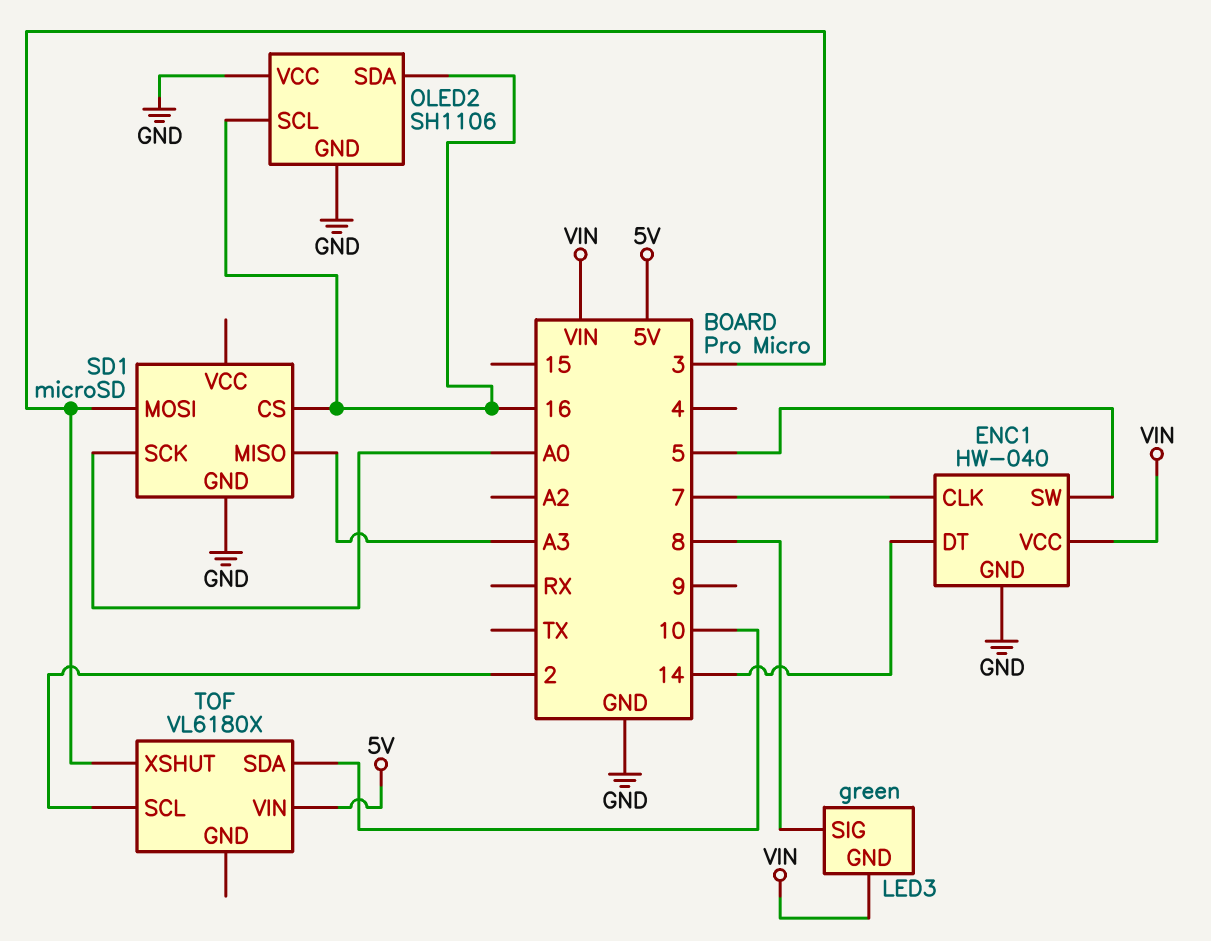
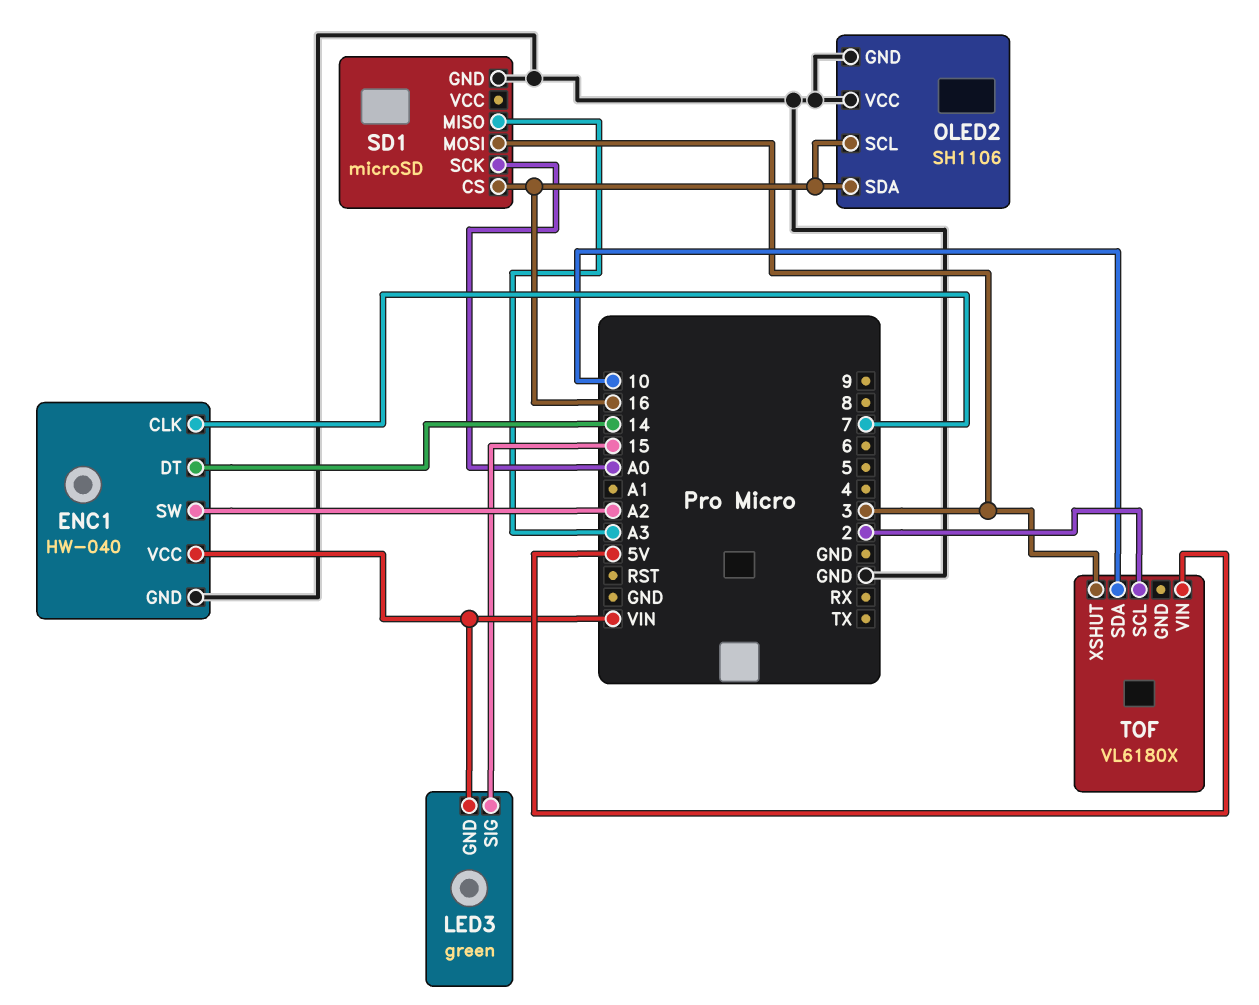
ENC1 pin SW: 5 -> A2
LED3 pin SIG: 8 -> 15

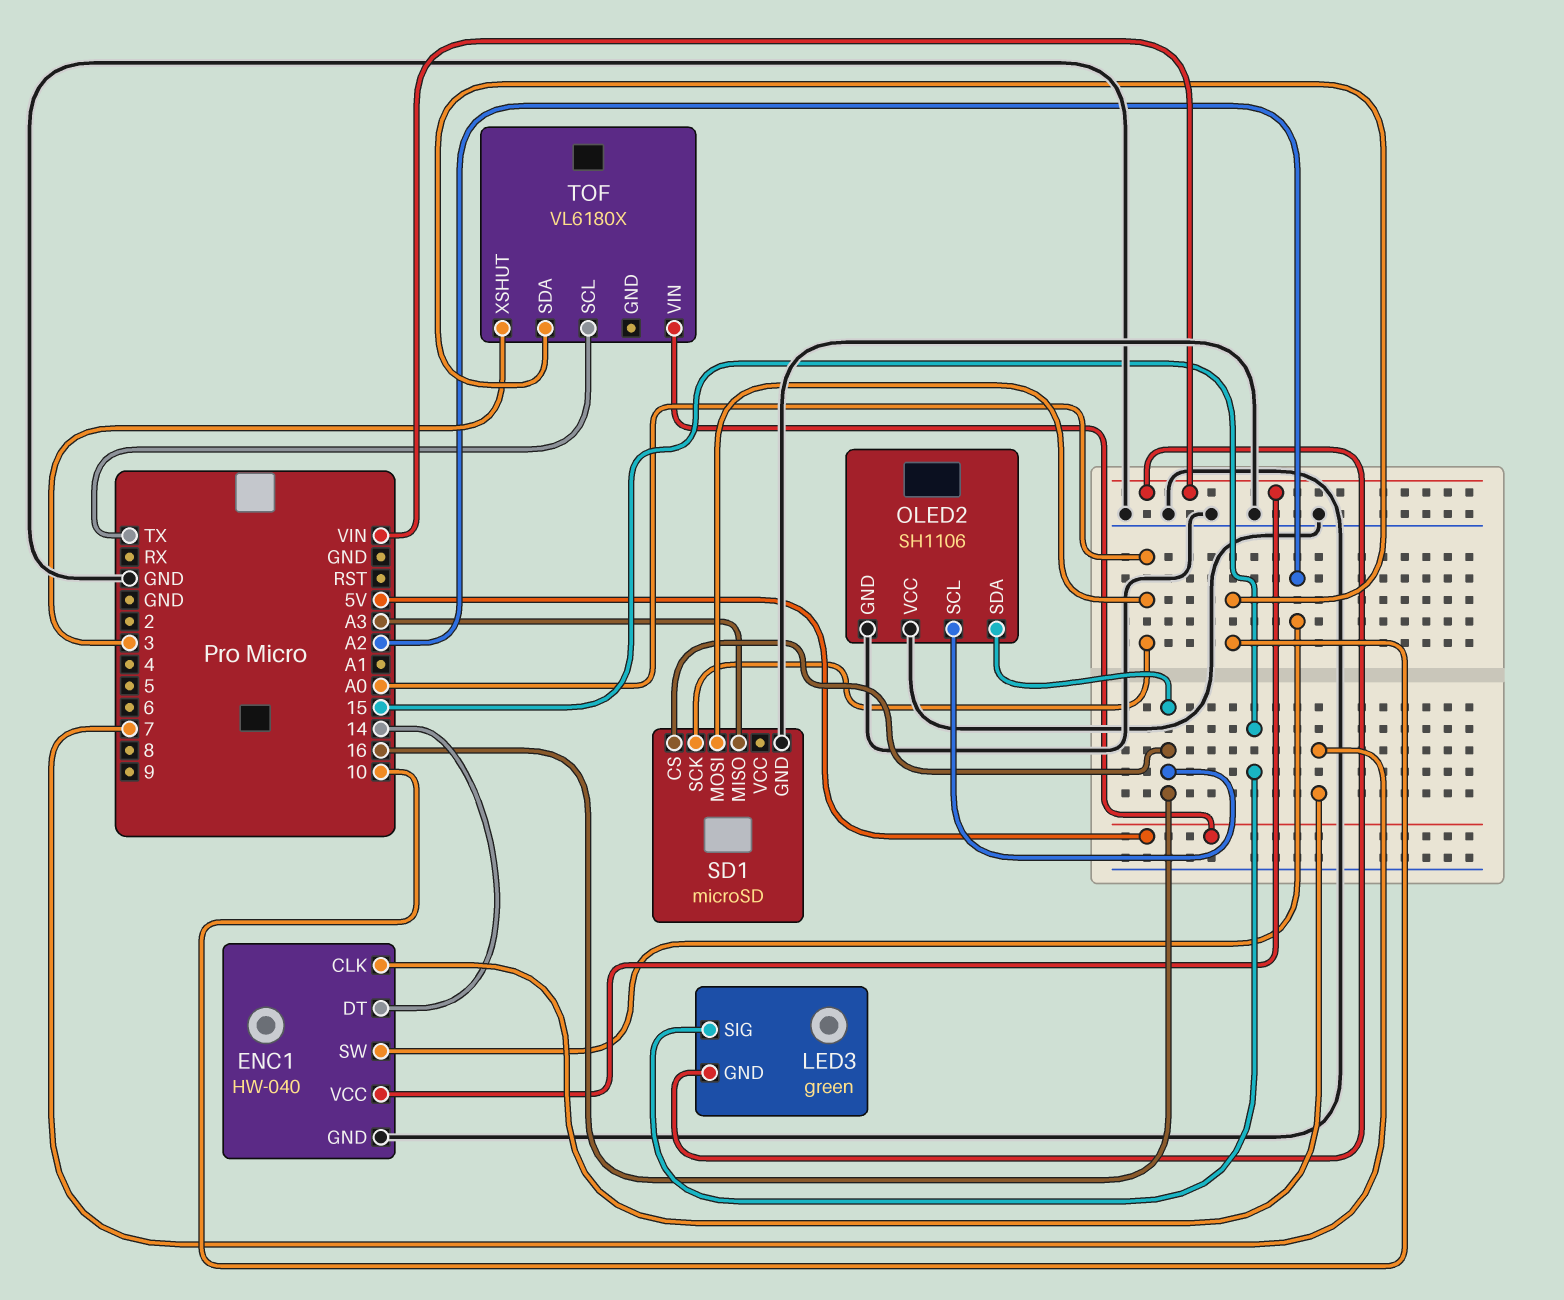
SD1 pin MOSI: 3 -> A0
TOF pin SCL: 2 -> TX

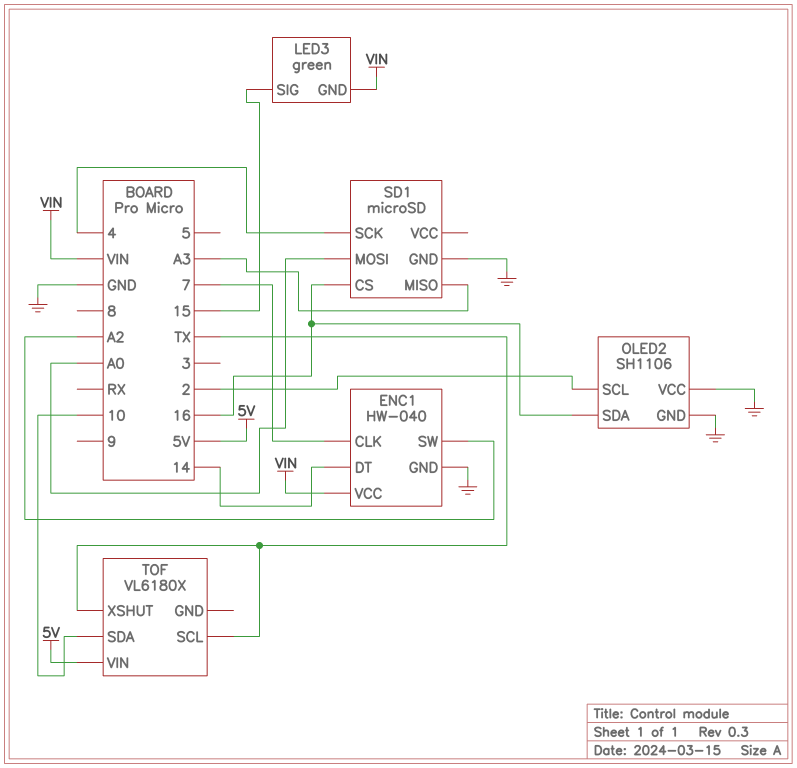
OLED2 pin SCL: 16 -> 2
SD1 pin SCK: A0 -> 4
TOF pin XSHUT: 3 -> TX

